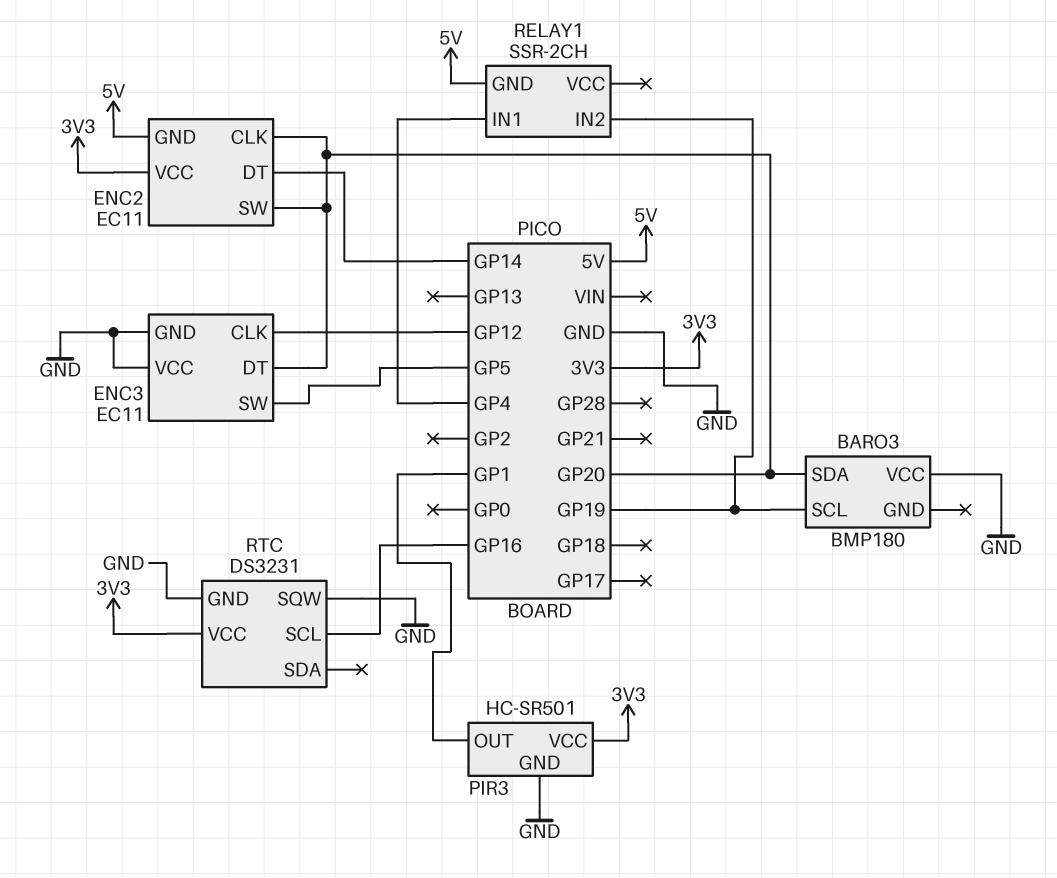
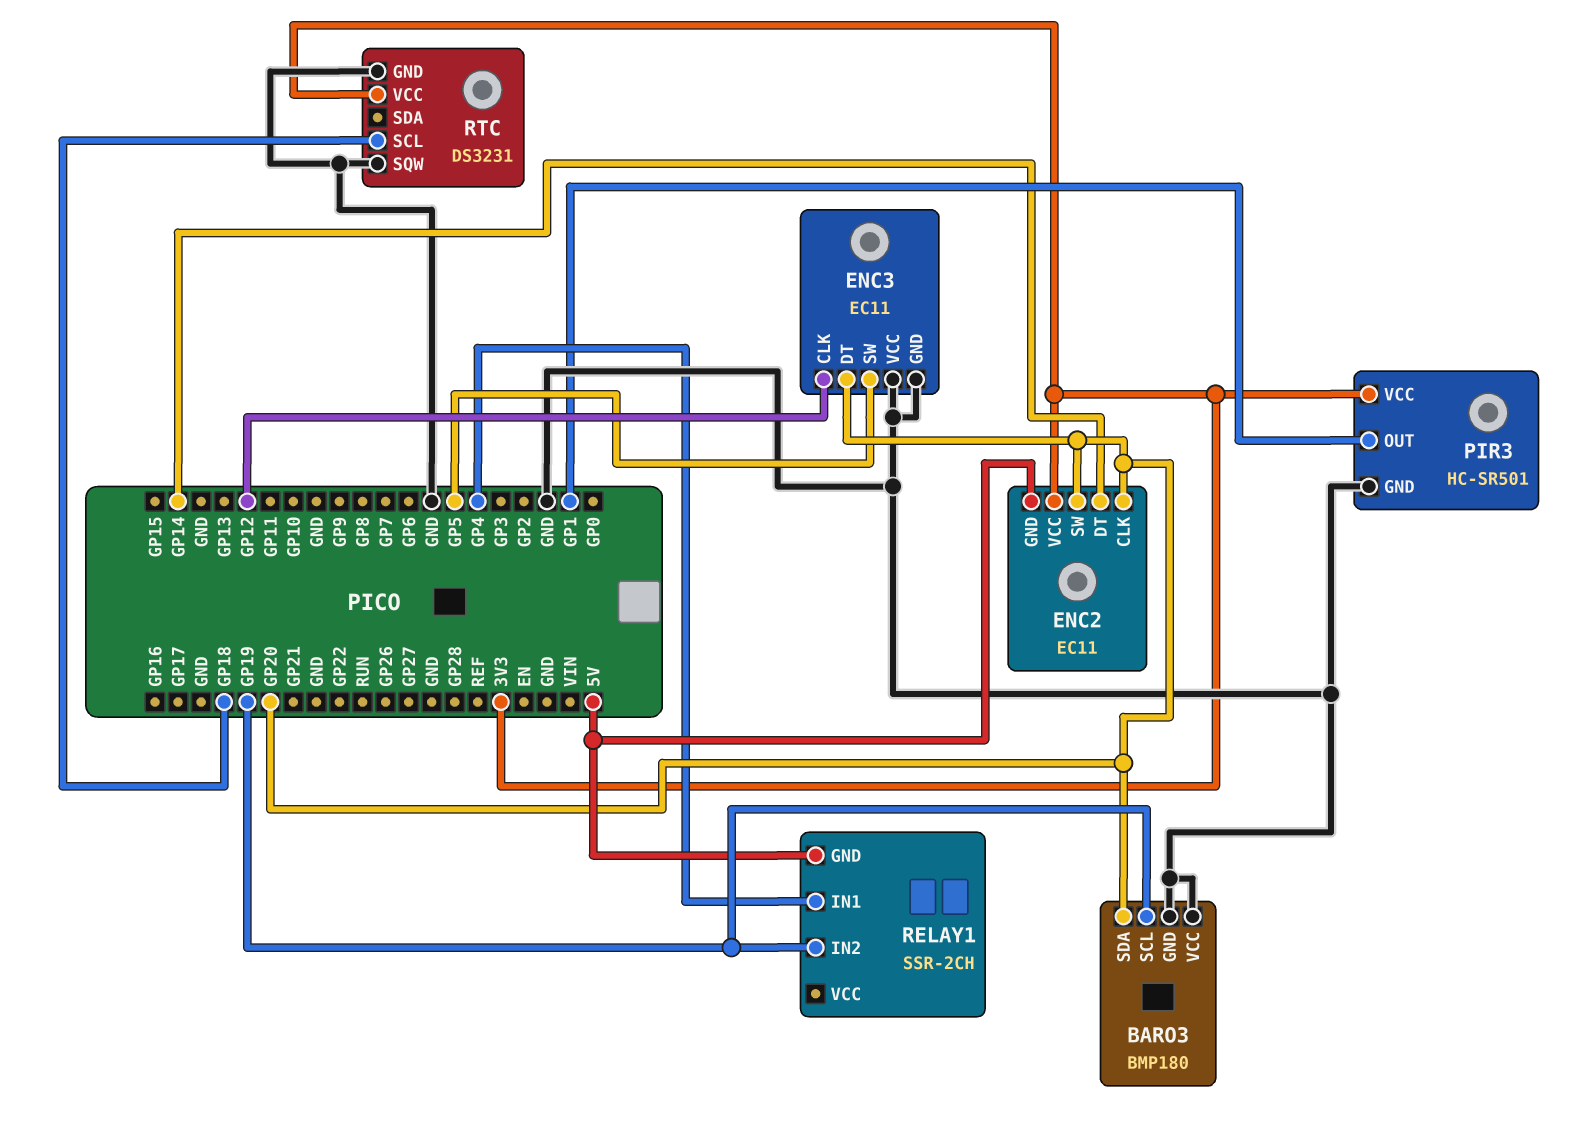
BARO3 pin GND: none -> GND
RTC pin SCL: GP16 -> GP18

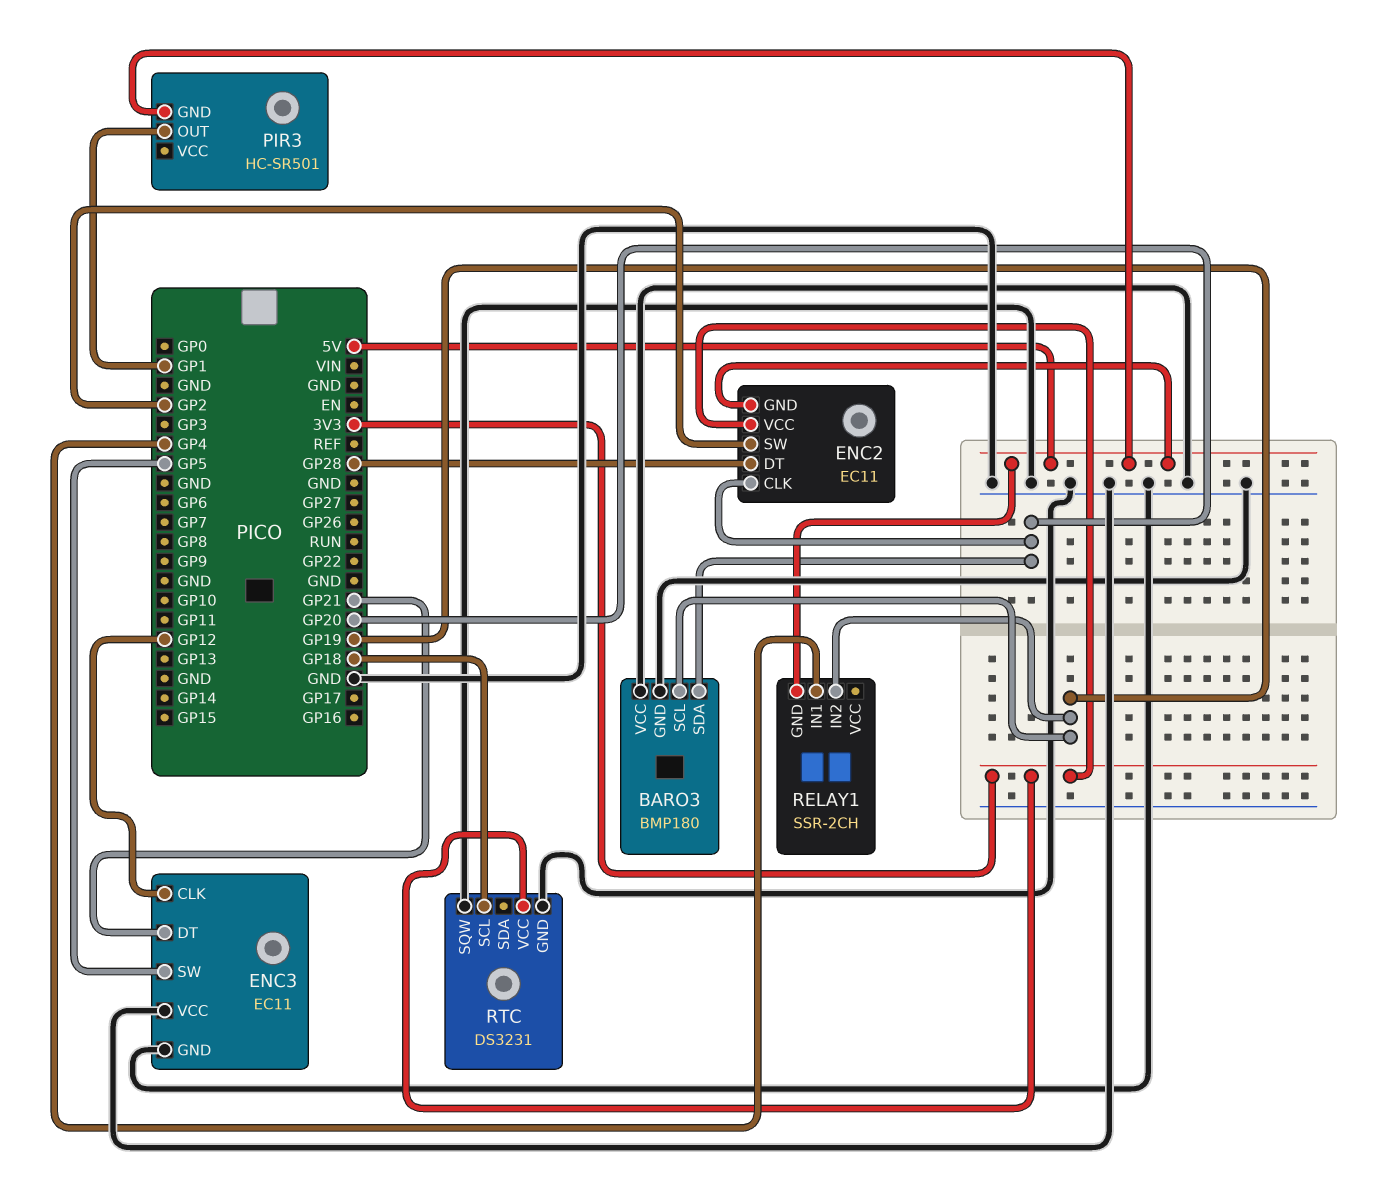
ENC2 pin DT: GP14 -> GP28
ENC2 pin SW: GP20 -> GP2
ENC3 pin DT: GP20 -> GP21
PIR3 pin GND: GND -> 5V
PIR3 pin VCC: 3V3 -> none

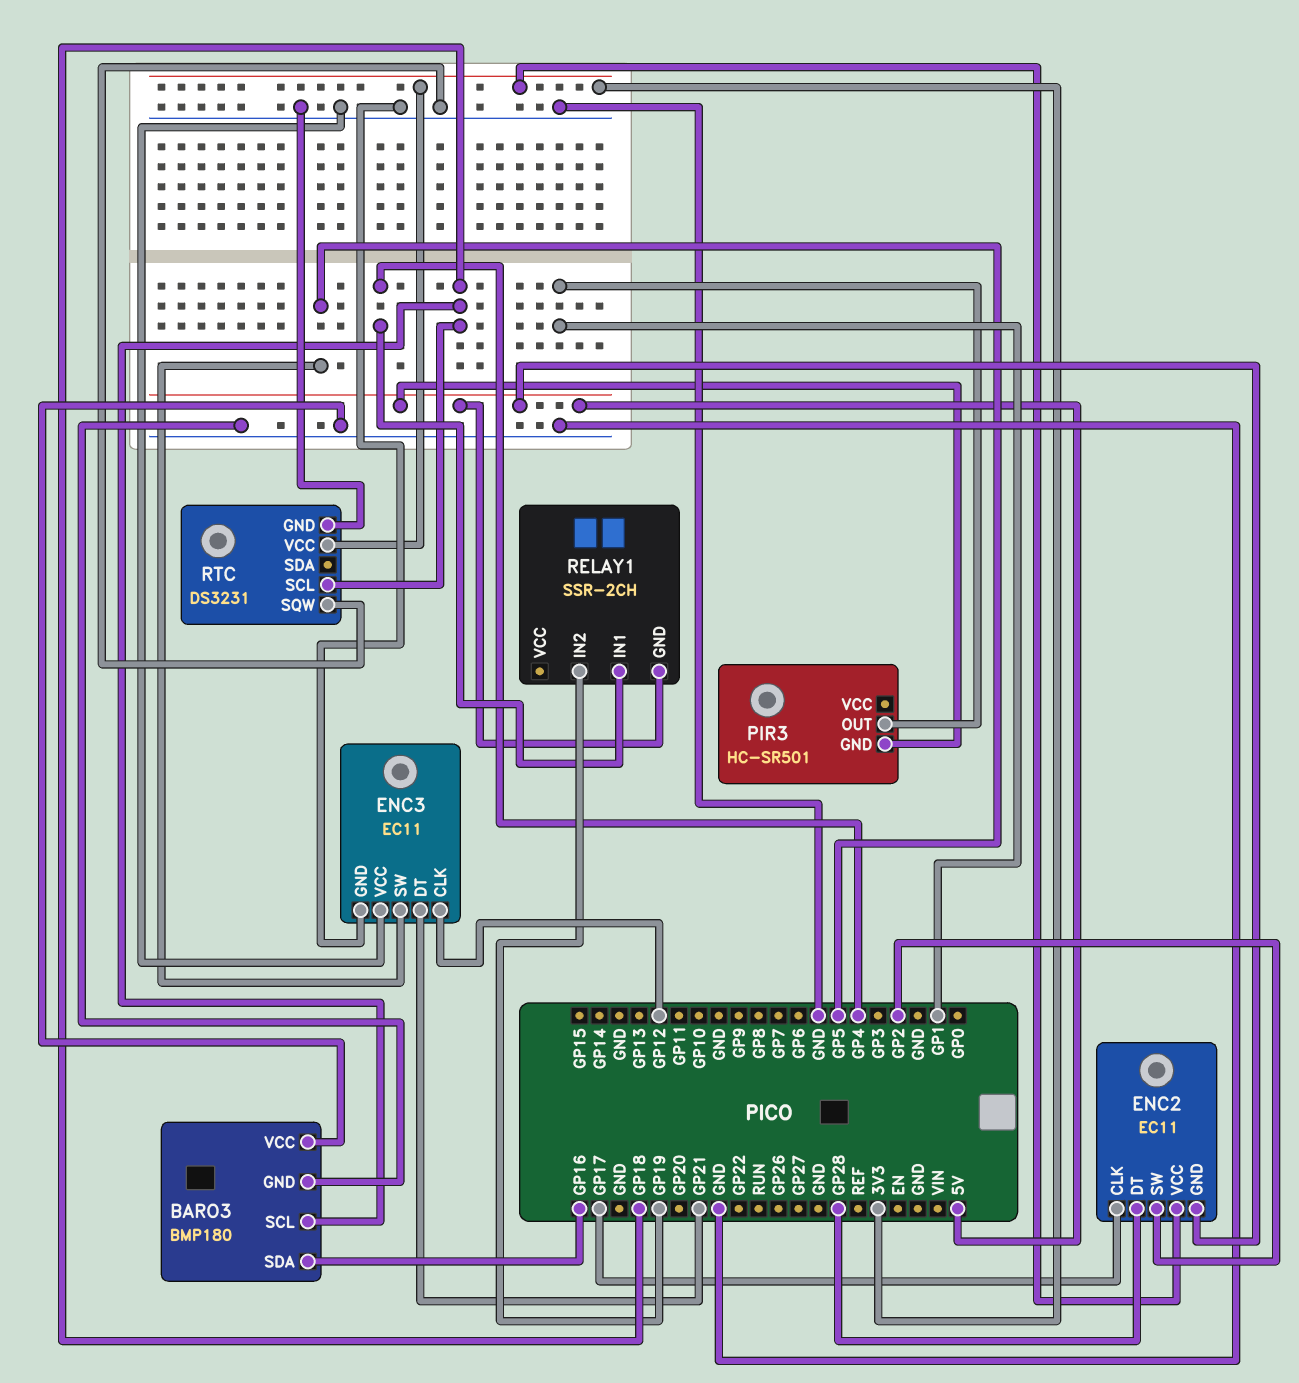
BARO3 pin SCL: GP19 -> GP18
BARO3 pin SDA: GP20 -> GP16
ENC2 pin CLK: GP20 -> GP17

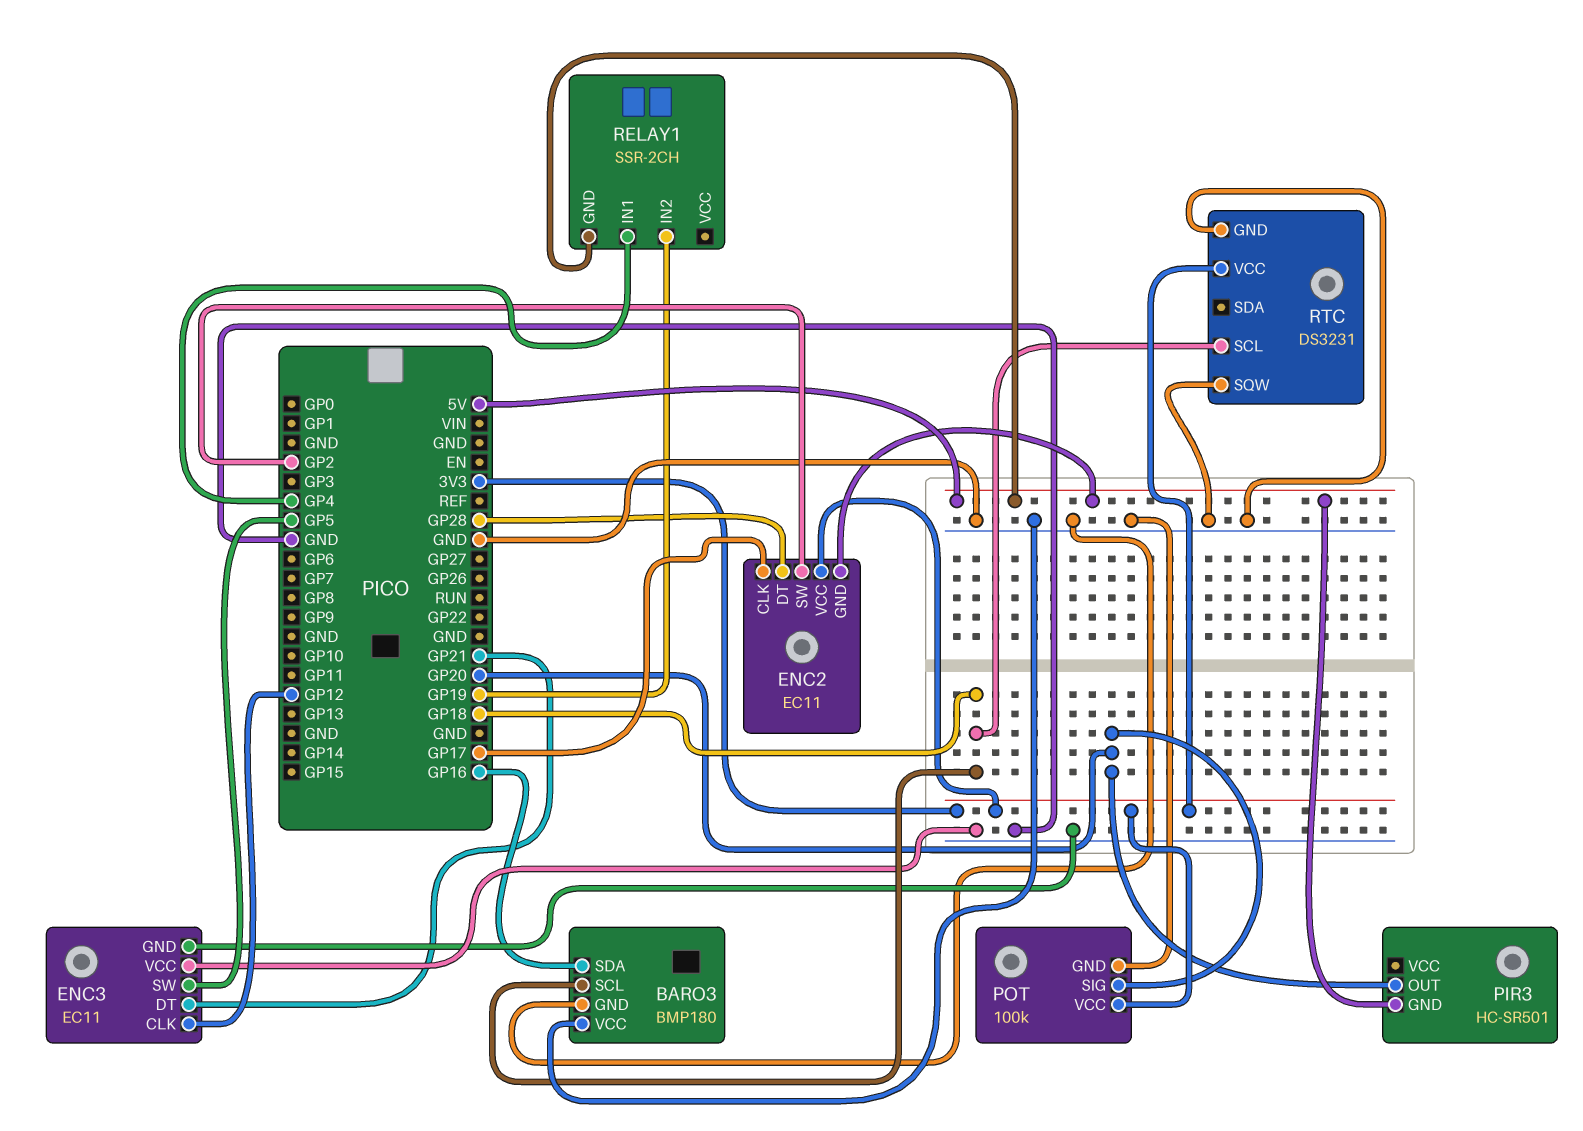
PIR3 pin OUT: GP1 -> GP20
POT: none -> 100k
POT pin GND: none -> GND
POT pin SIG: none -> GP20
POT pin VCC: none -> 3V3

